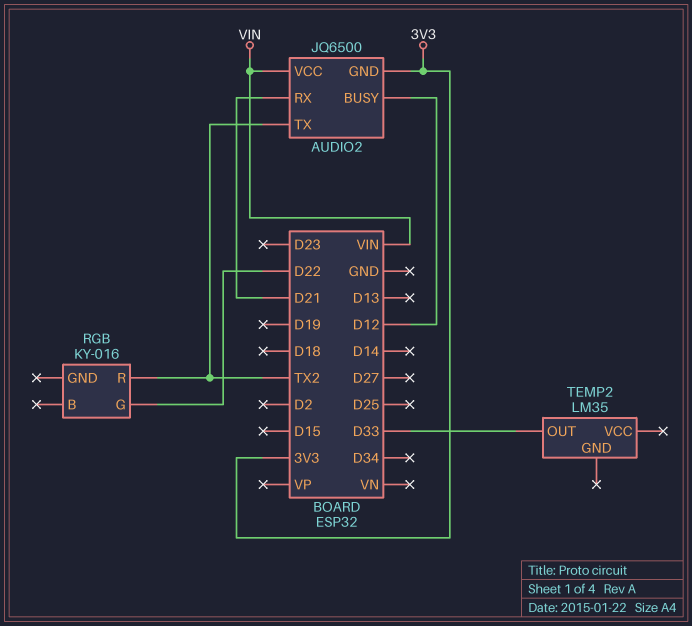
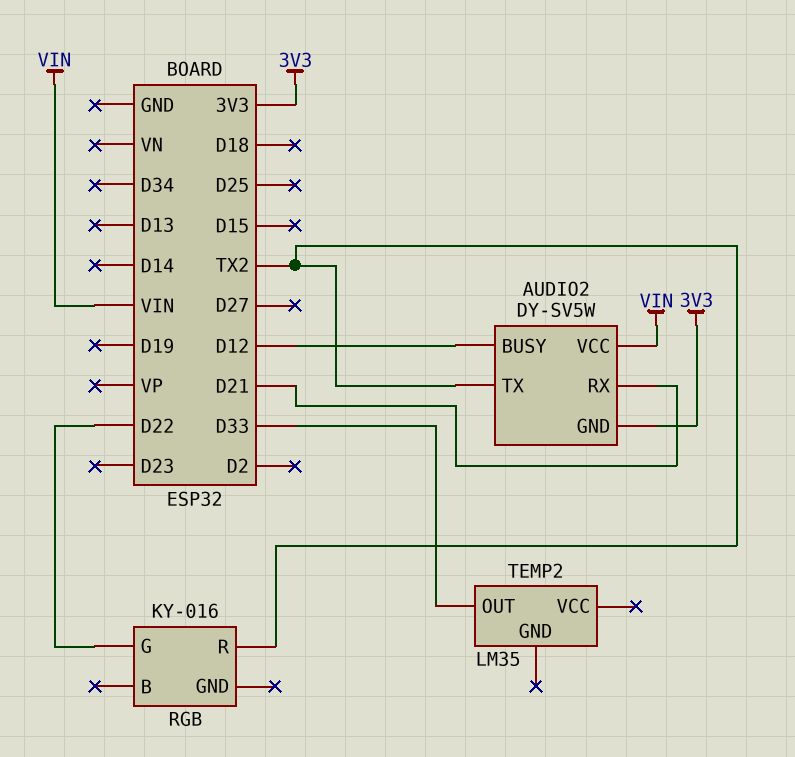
AUDIO2: JQ6500 -> DY-SV5W

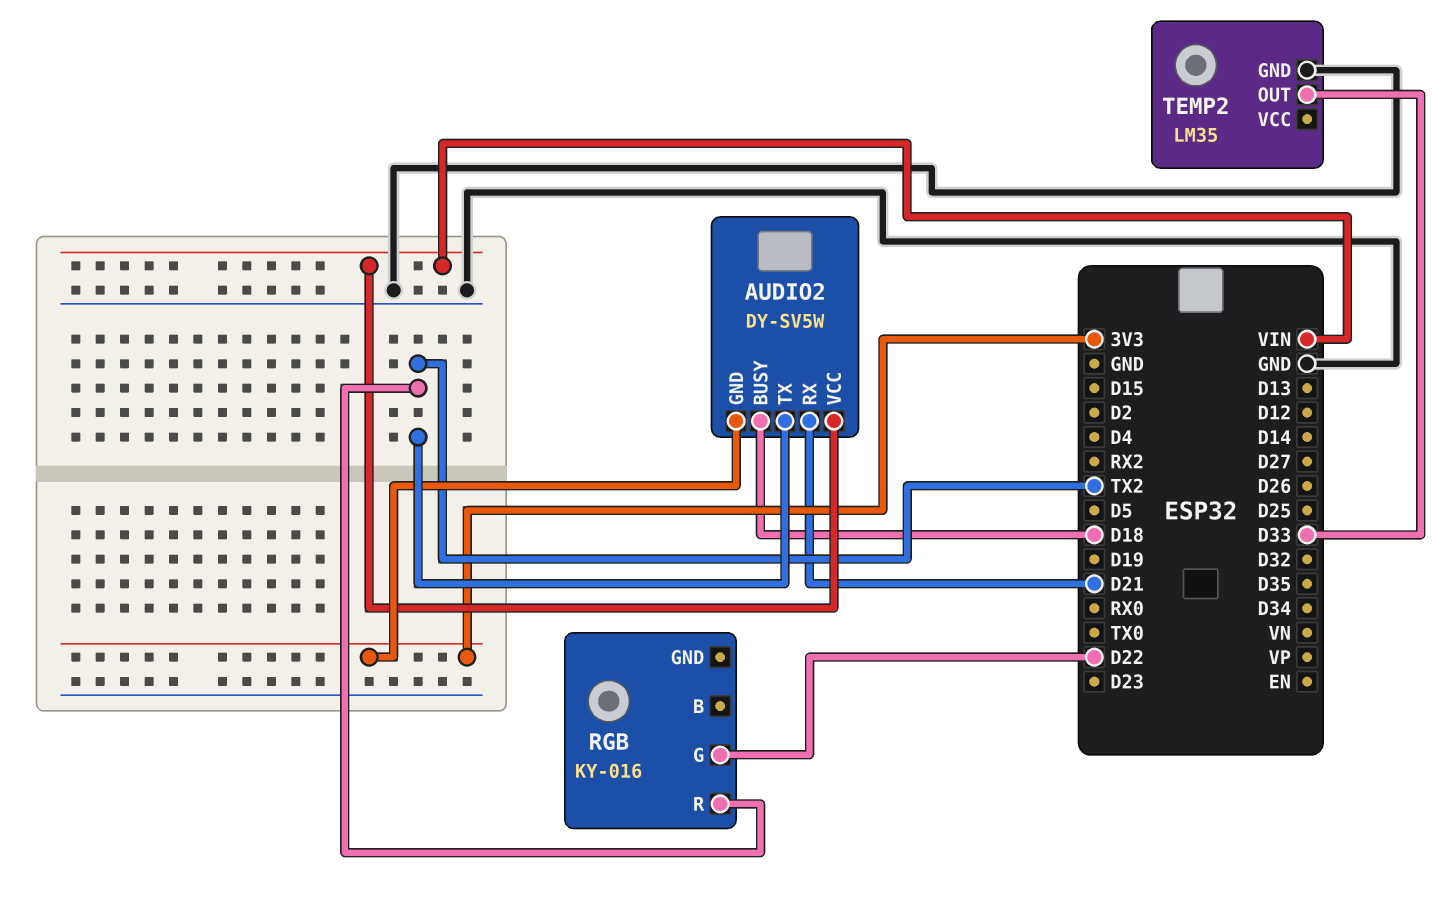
AUDIO2 pin BUSY: D12 -> D18
TEMP2 pin GND: none -> GND

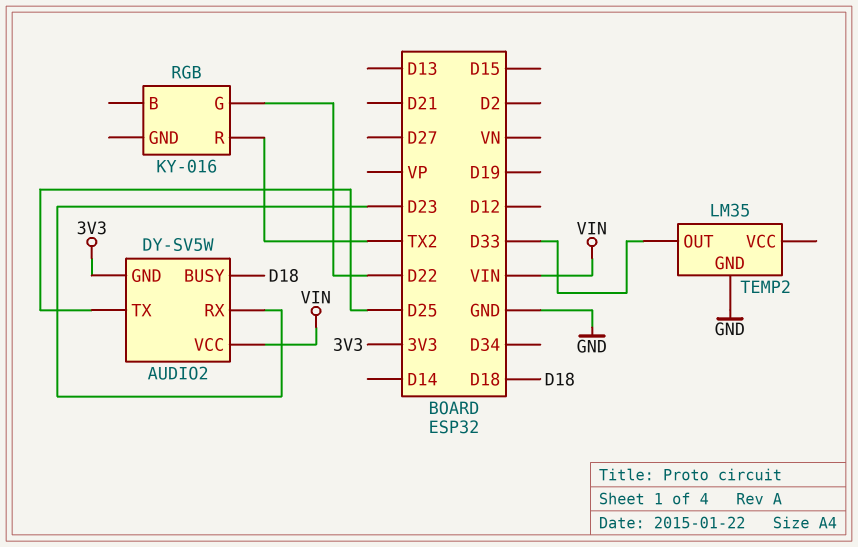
AUDIO2 pin RX: D21 -> D23
AUDIO2 pin TX: TX2 -> D25

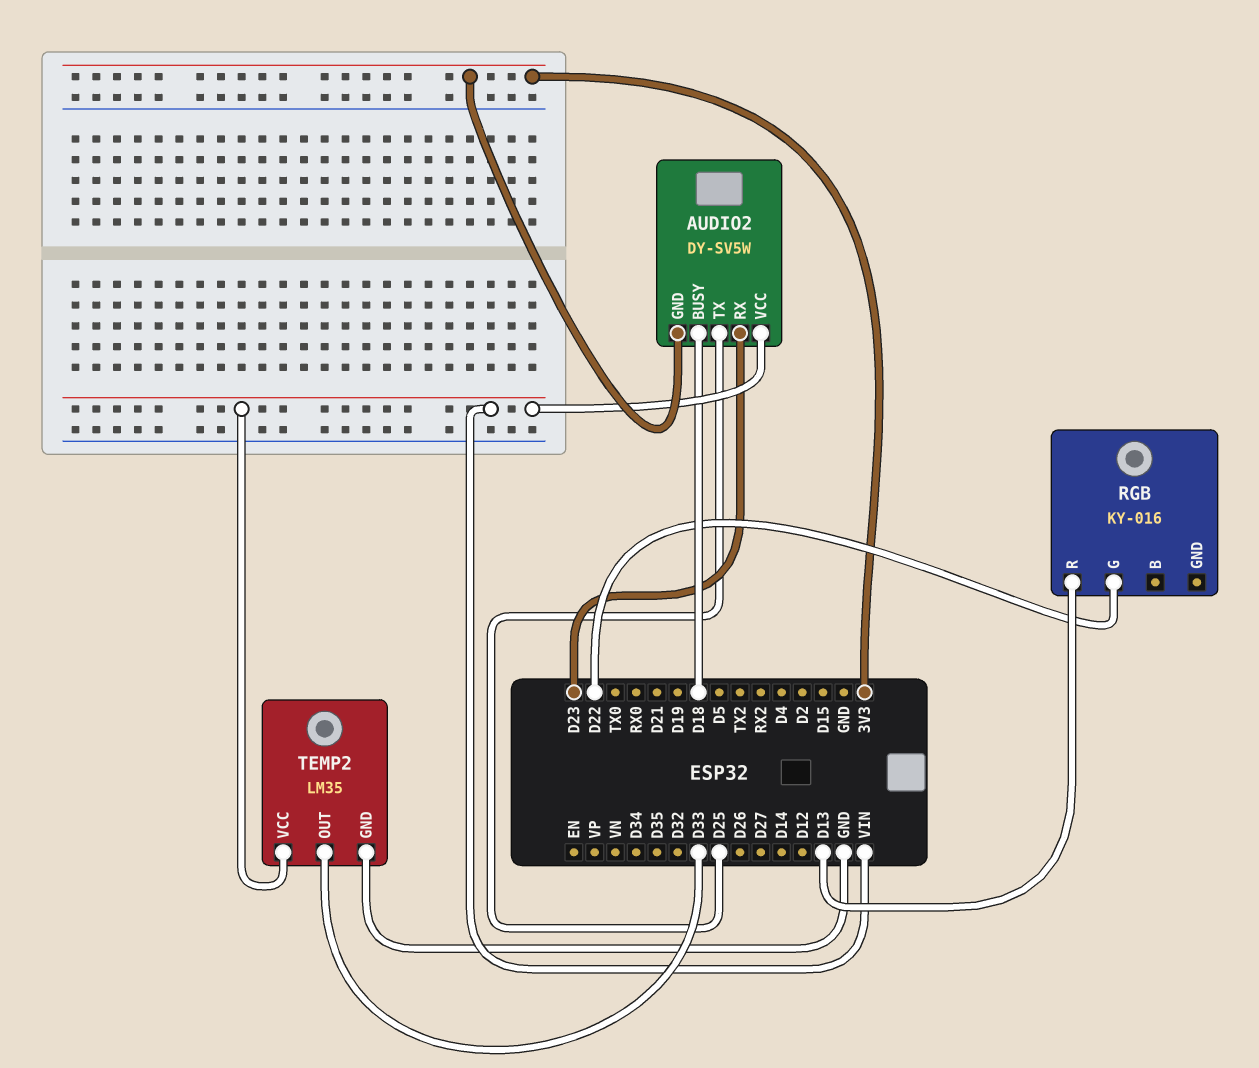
RGB pin R: TX2 -> D13
TEMP2 pin VCC: none -> VIN

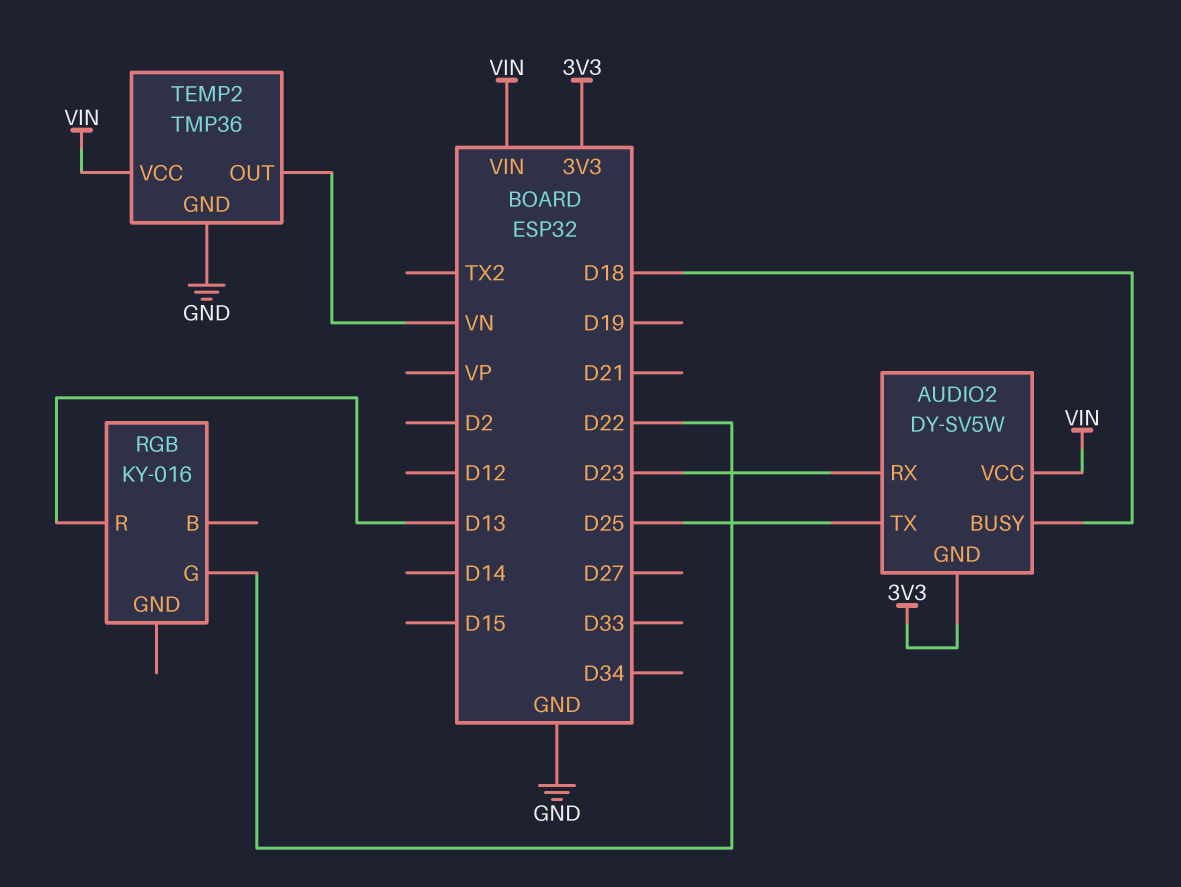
TEMP2: LM35 -> TMP36
TEMP2 pin OUT: D33 -> VN

